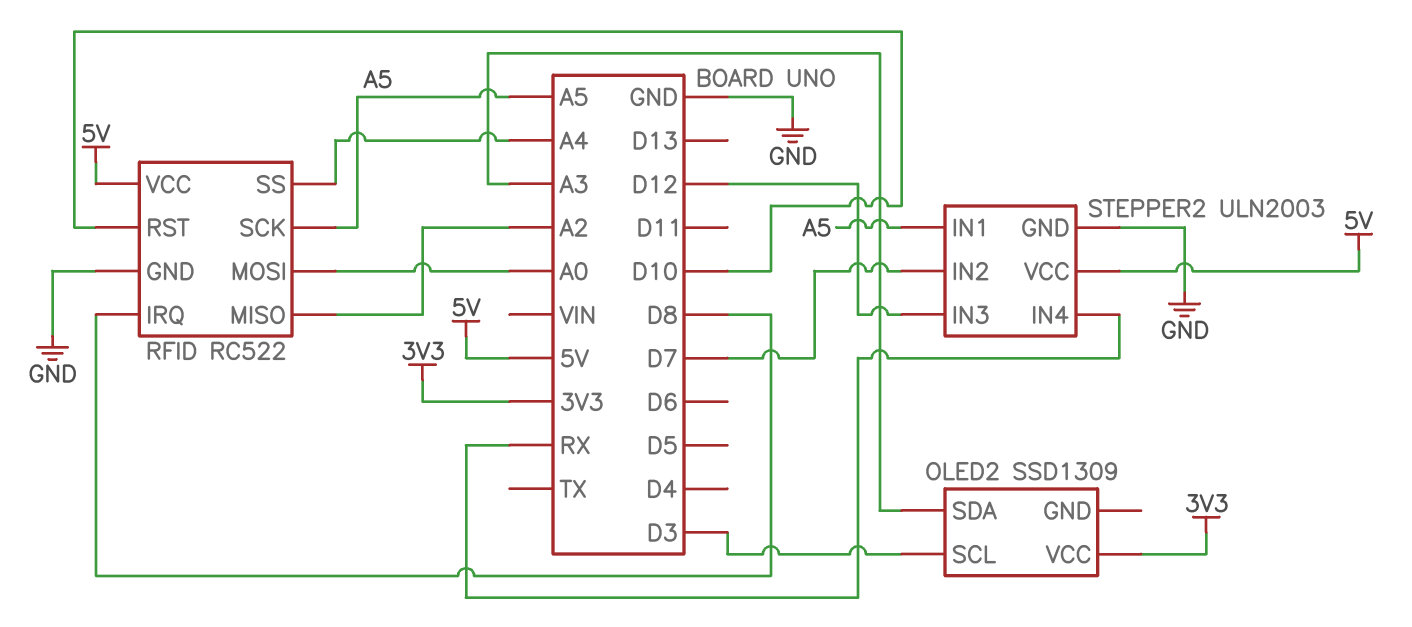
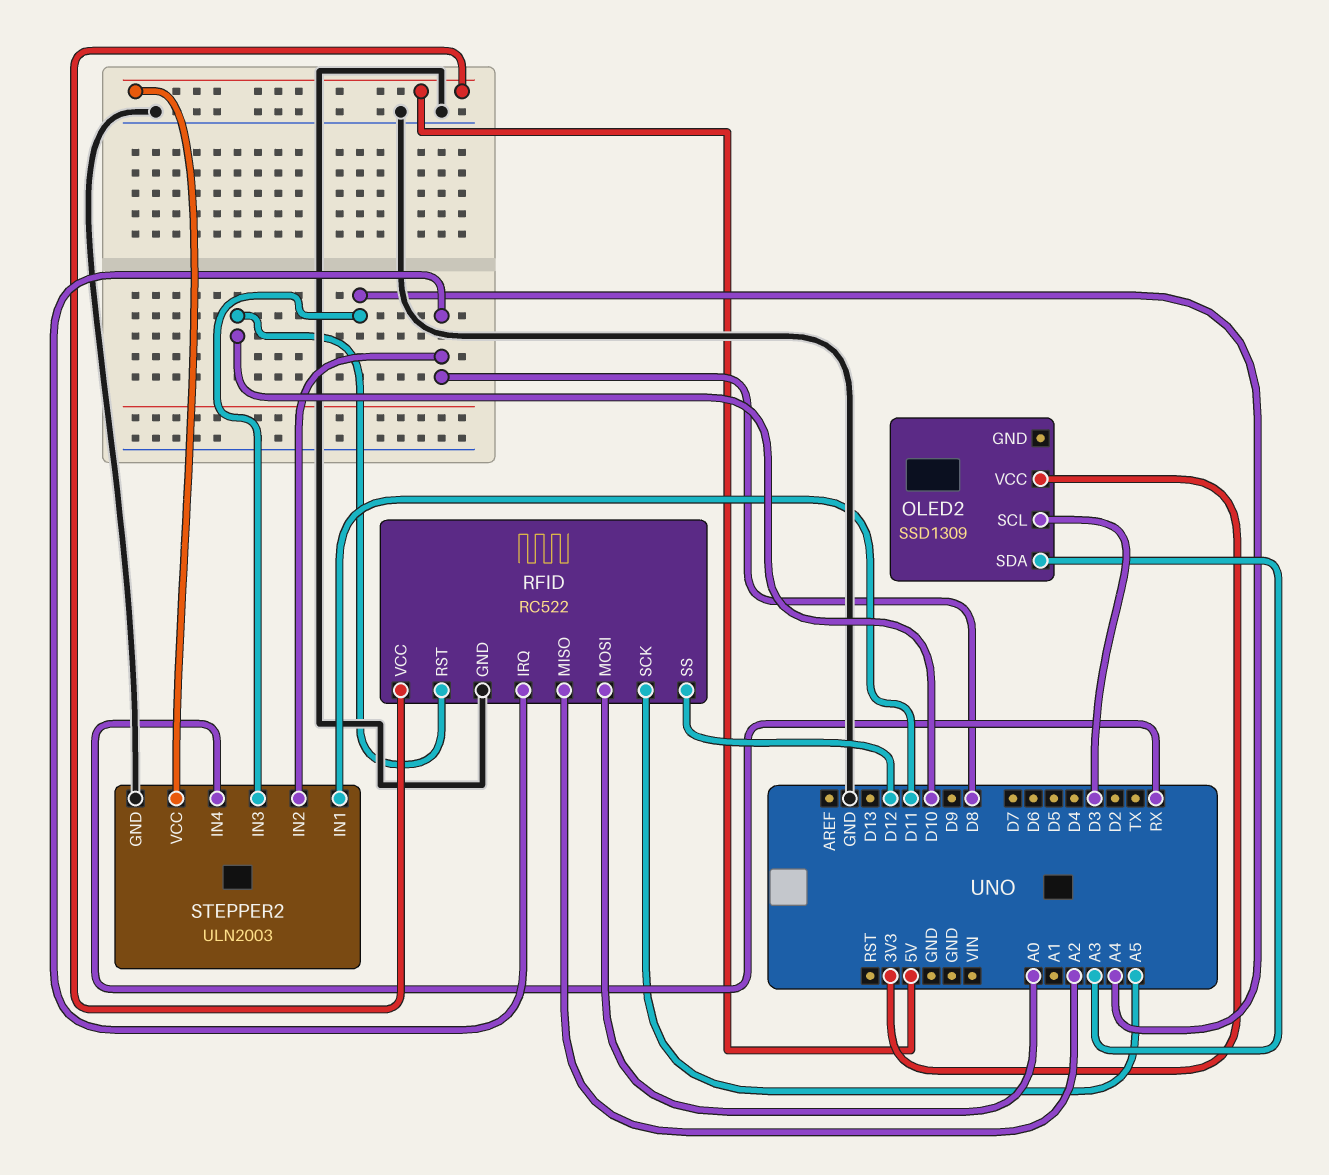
RFID pin SS: A4 -> D12
STEPPER2 pin IN1: A5 -> D11
STEPPER2 pin IN2: D7 -> D8
STEPPER2 pin IN3: D12 -> A4

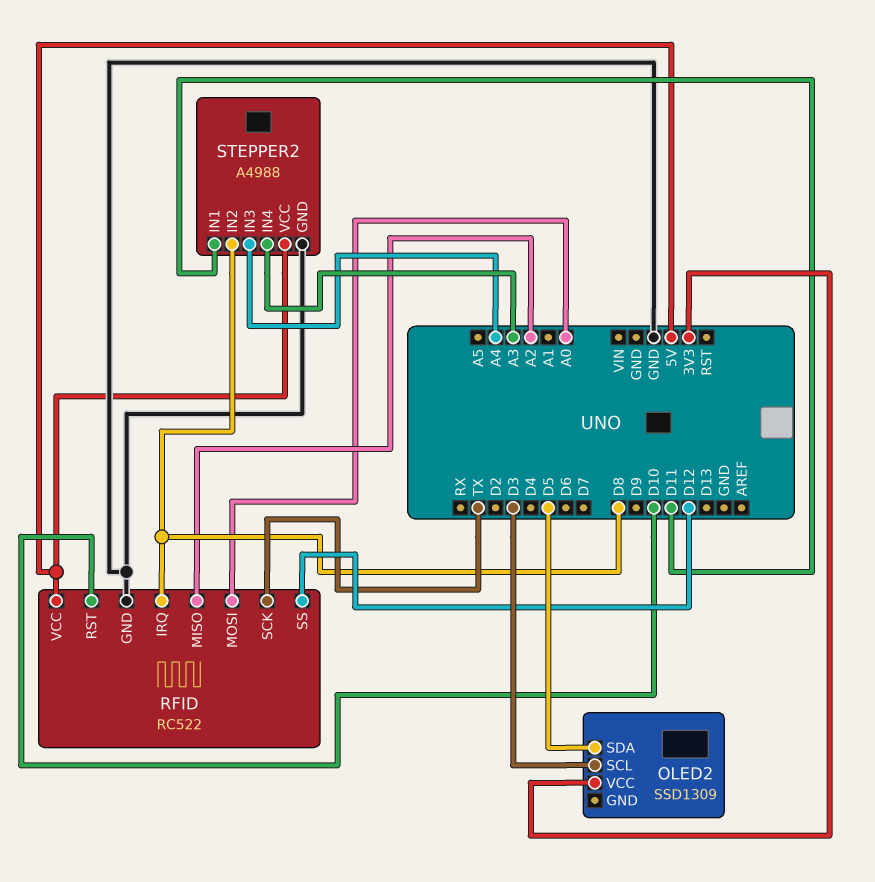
OLED2 pin SDA: A3 -> D5
RFID pin SCK: A5 -> TX
STEPPER2: ULN2003 -> A4988
STEPPER2 pin IN4: RX -> A3

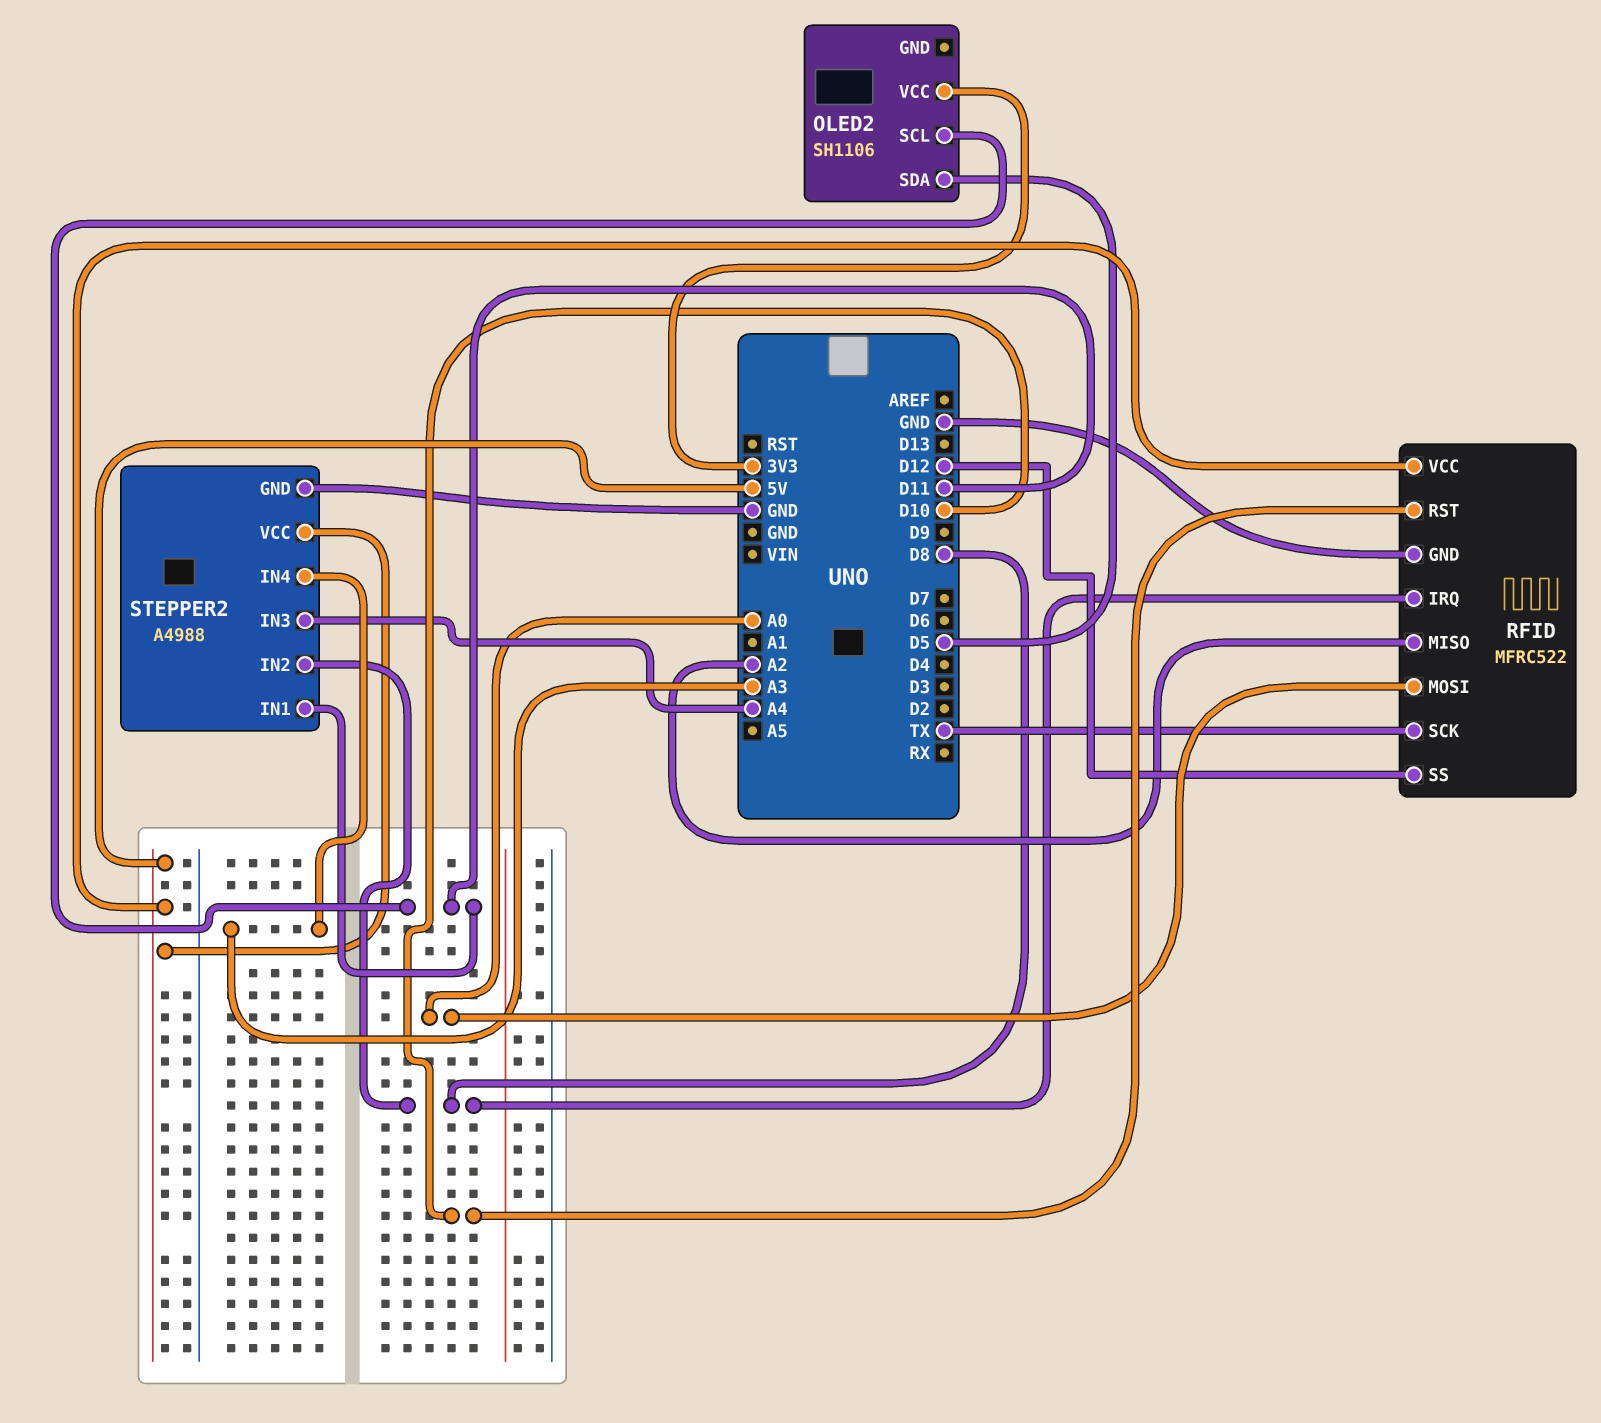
OLED2: SSD1309 -> SH1106
OLED2 pin SCL: D3 -> D11
RFID: RC522 -> MFRC522

